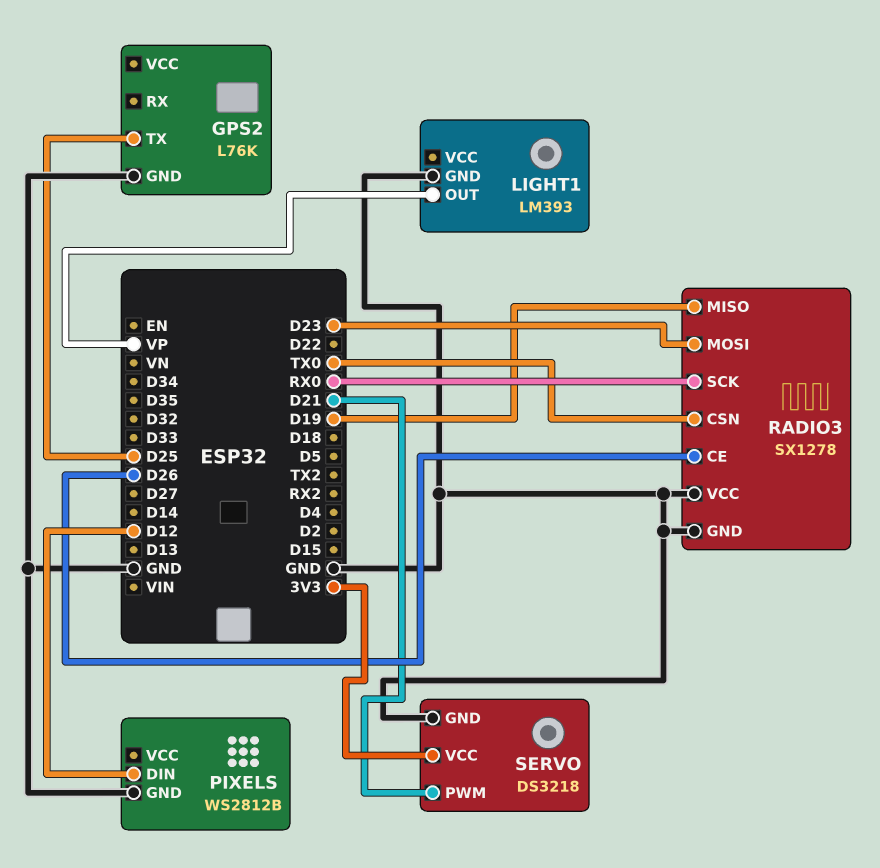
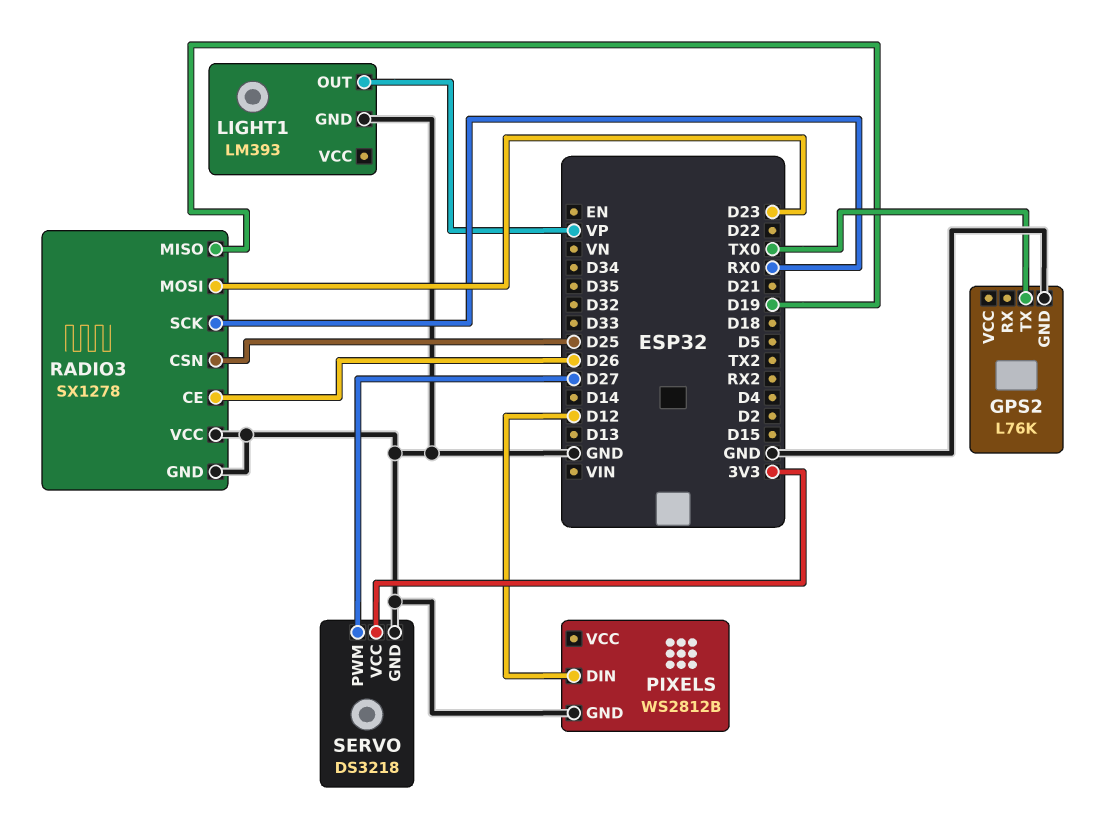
GPS2 pin TX: D25 -> TX0
RADIO3 pin CSN: TX0 -> D25
SERVO pin PWM: D21 -> D27

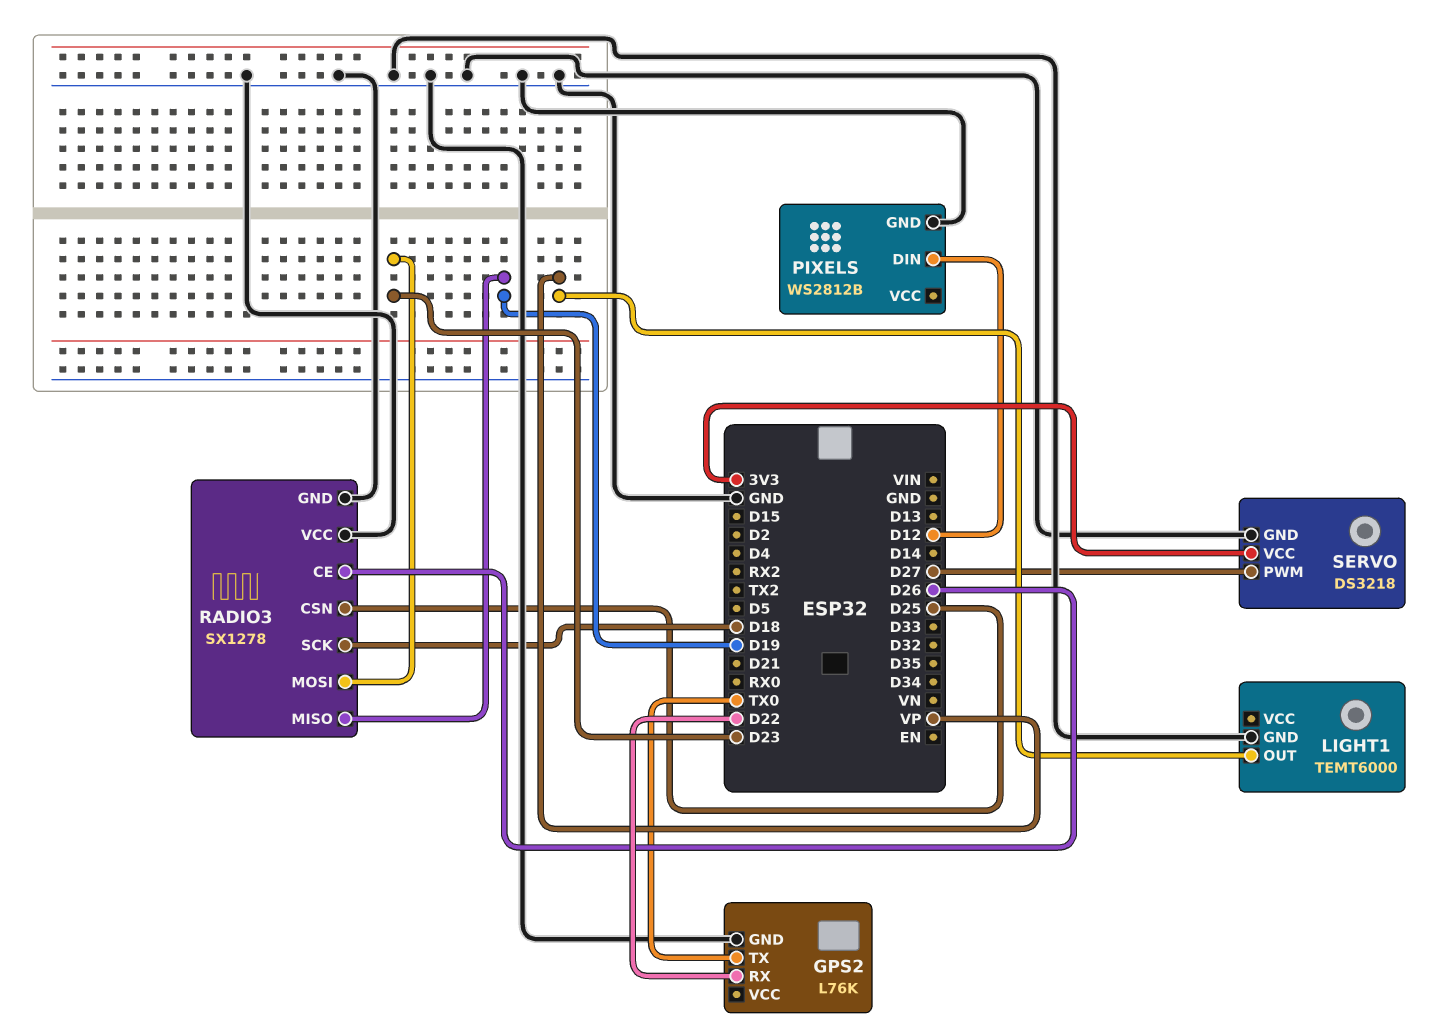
GPS2 pin RX: none -> D22
LIGHT1: LM393 -> TEMT6000
RADIO3 pin SCK: RX0 -> D18

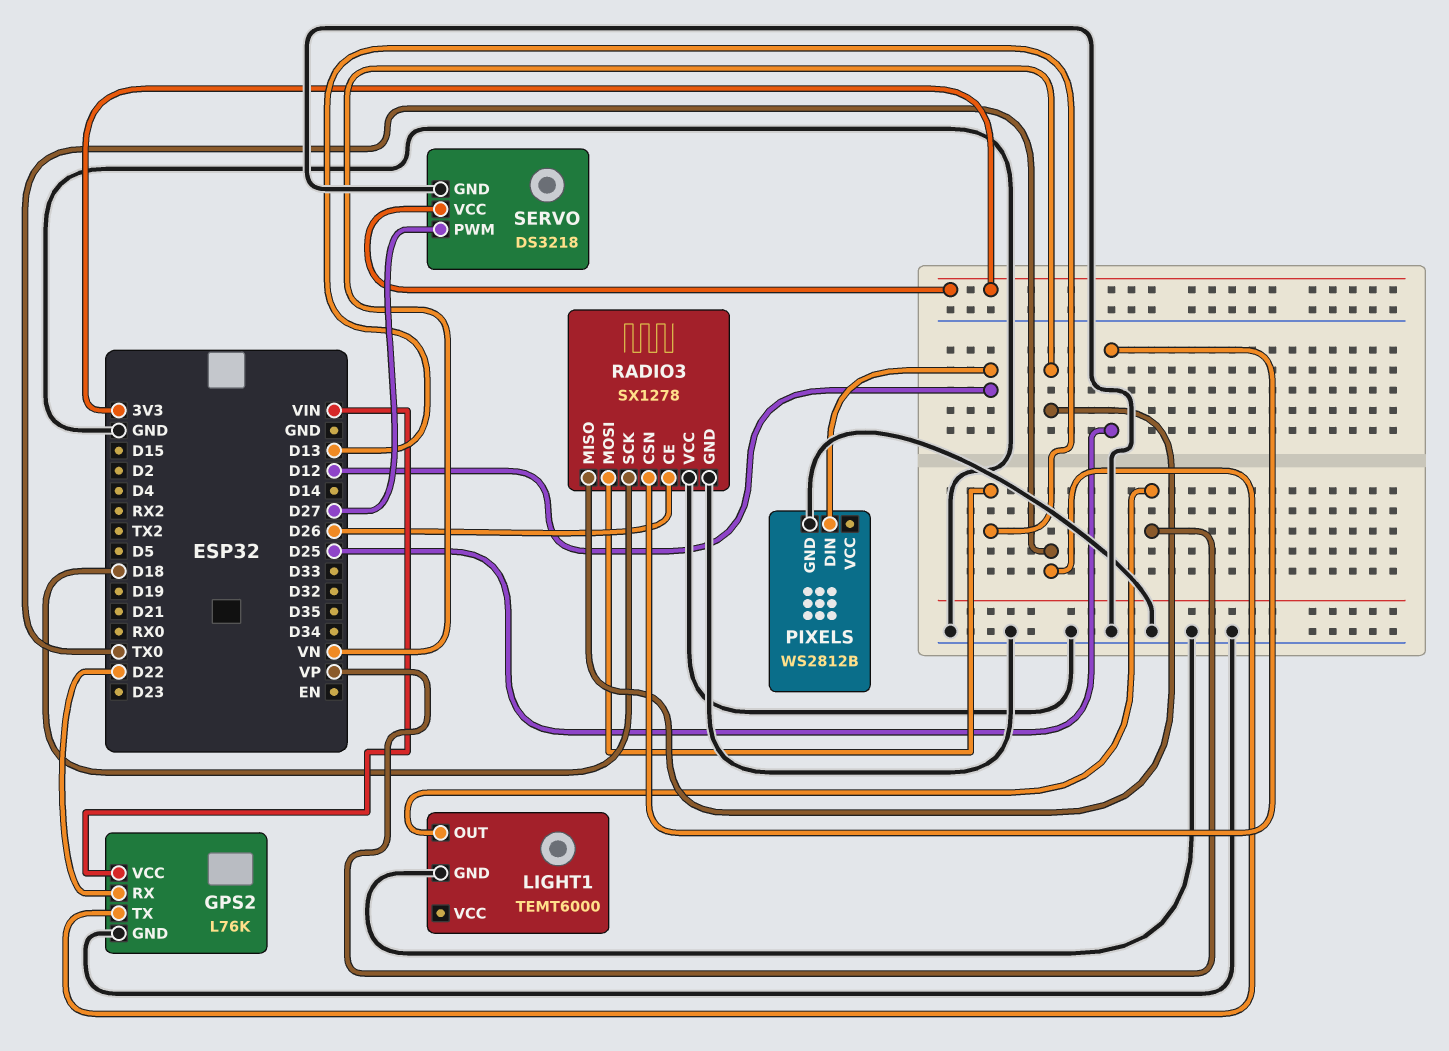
GPS2 pin VCC: none -> VIN
RADIO3 pin MISO: D19 -> VN
RADIO3 pin MOSI: D23 -> D13

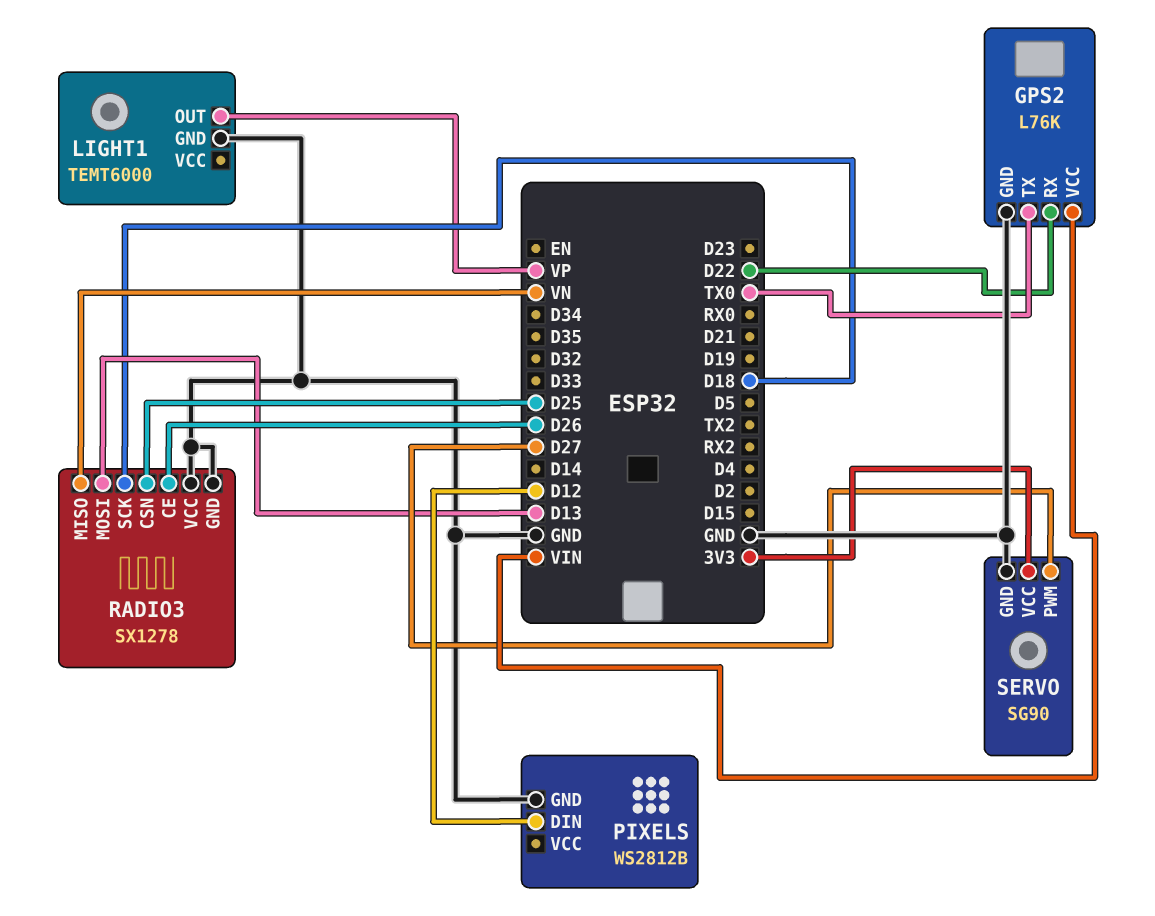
SERVO: DS3218 -> SG90

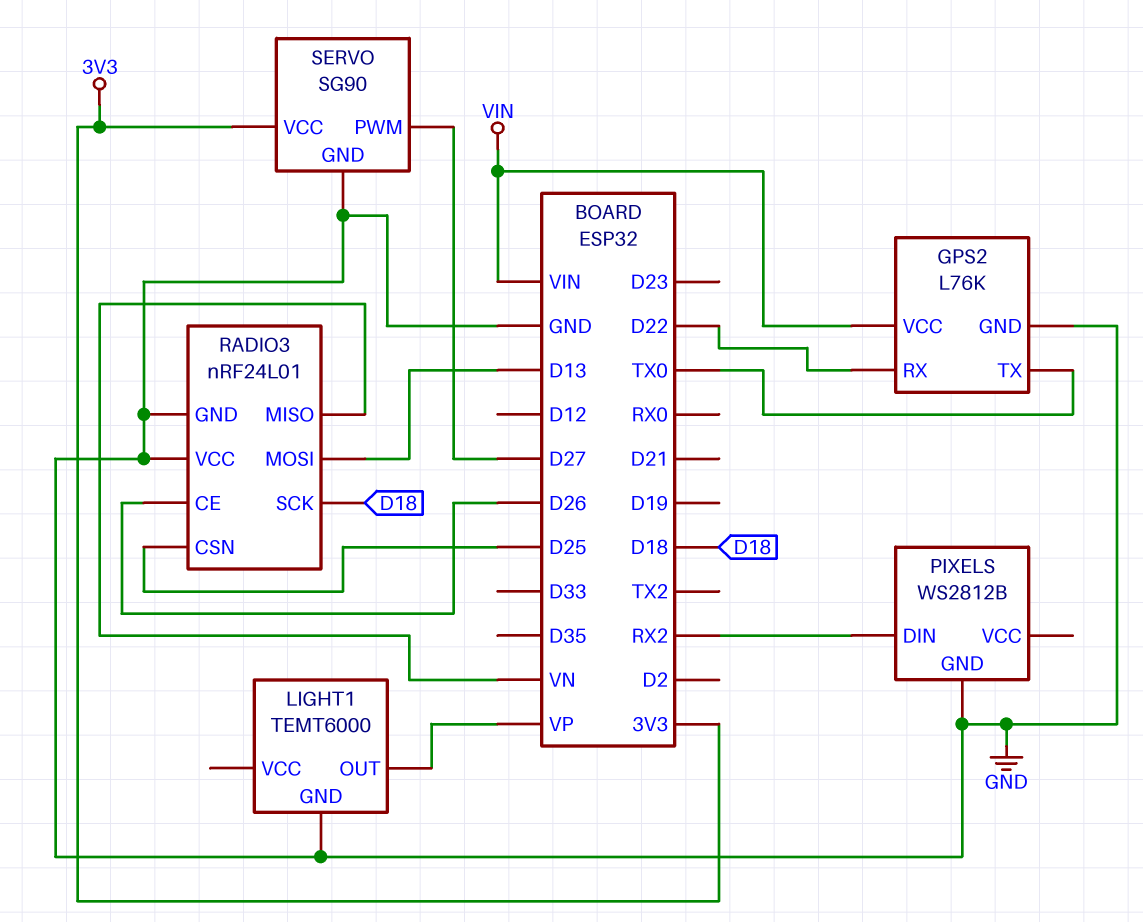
PIXELS pin DIN: D12 -> RX2
RADIO3: SX1278 -> nRF24L01

